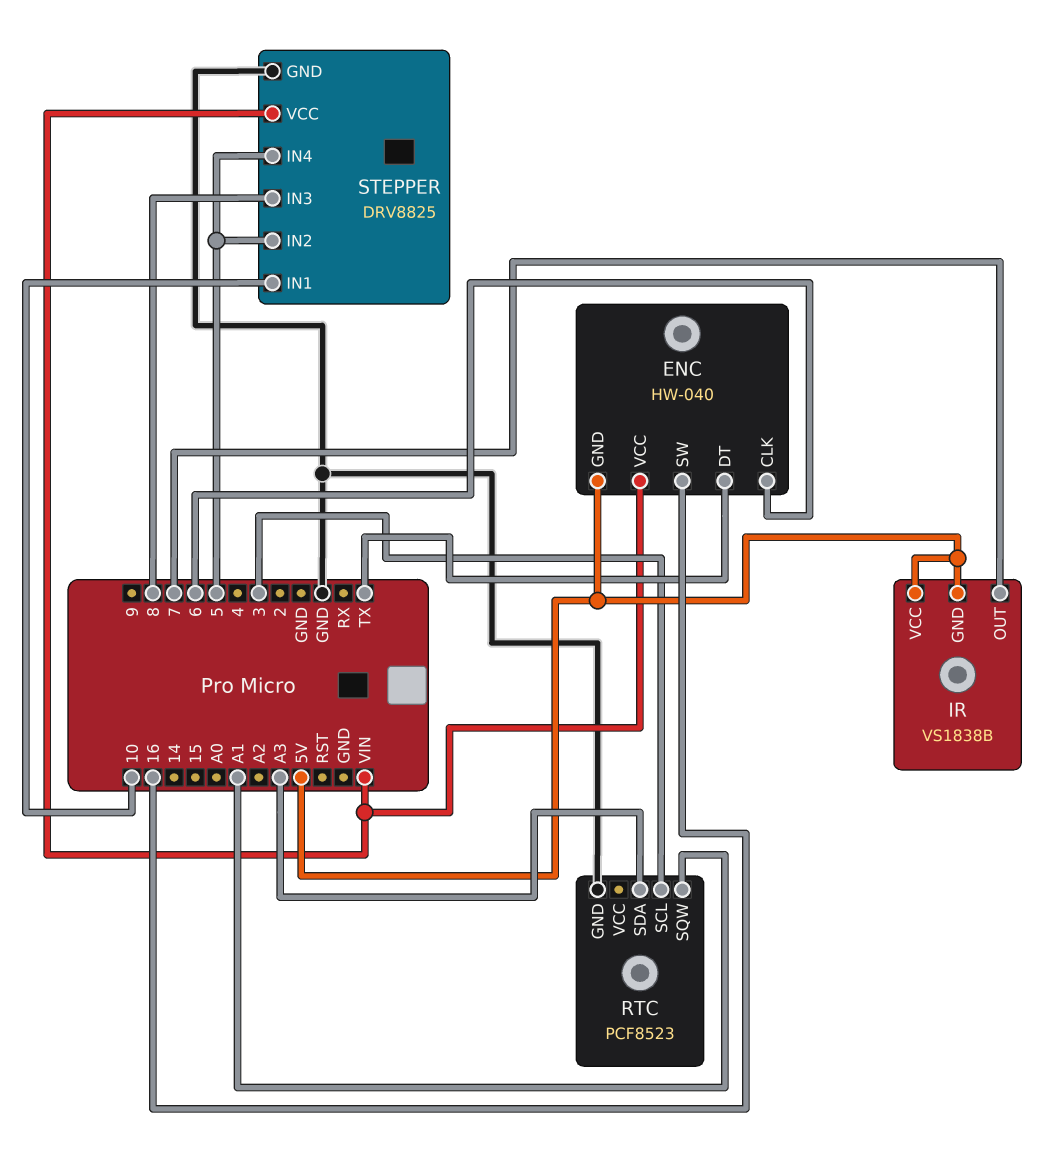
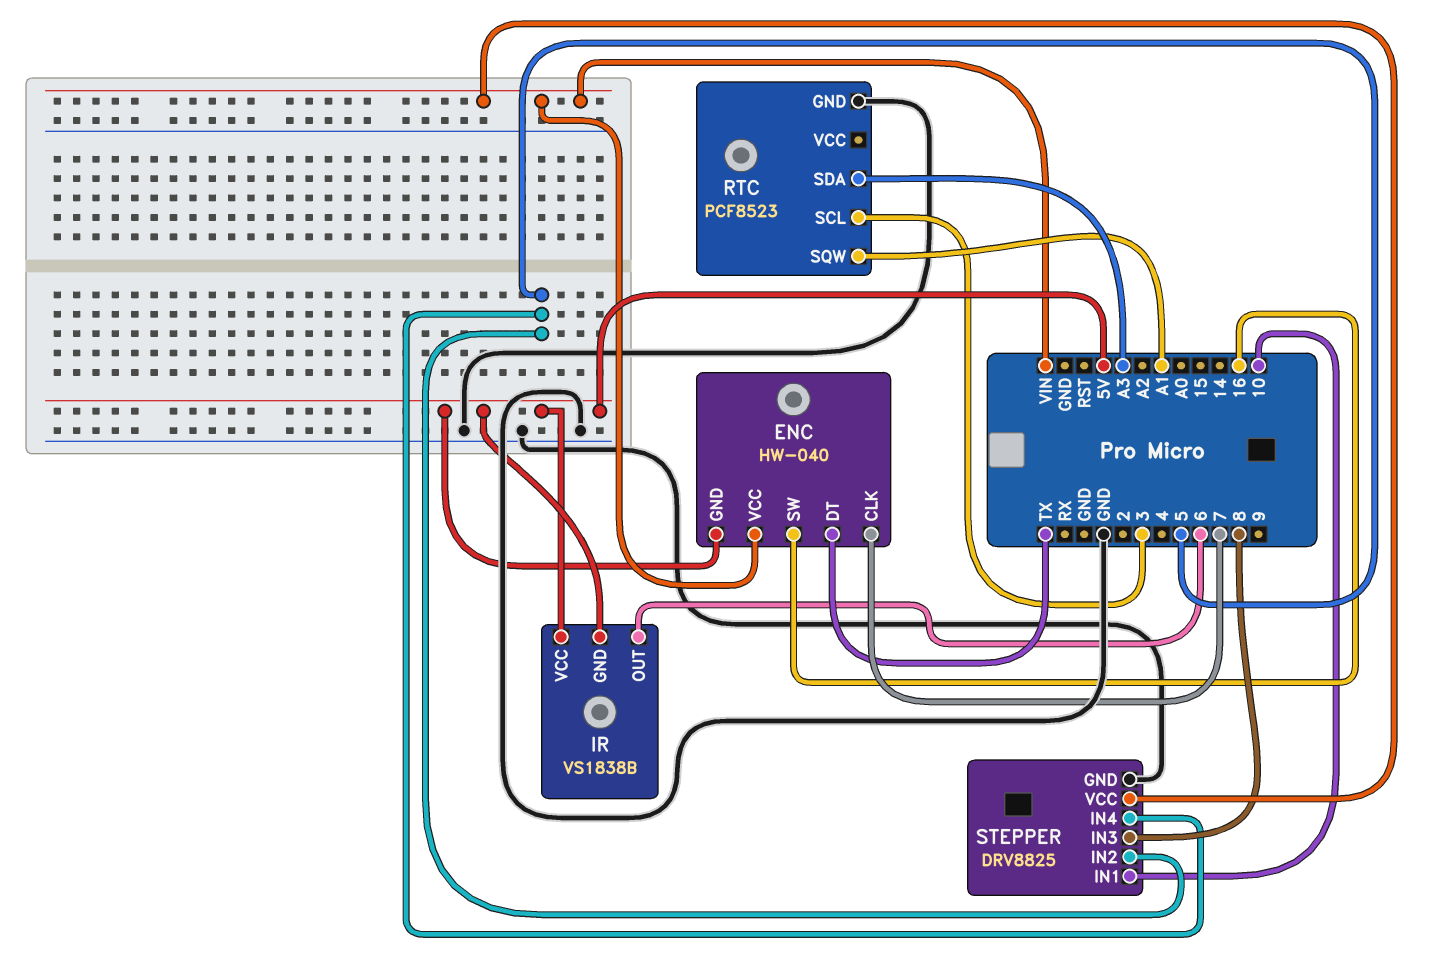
ENC pin CLK: 6 -> 7
IR pin OUT: 7 -> 6

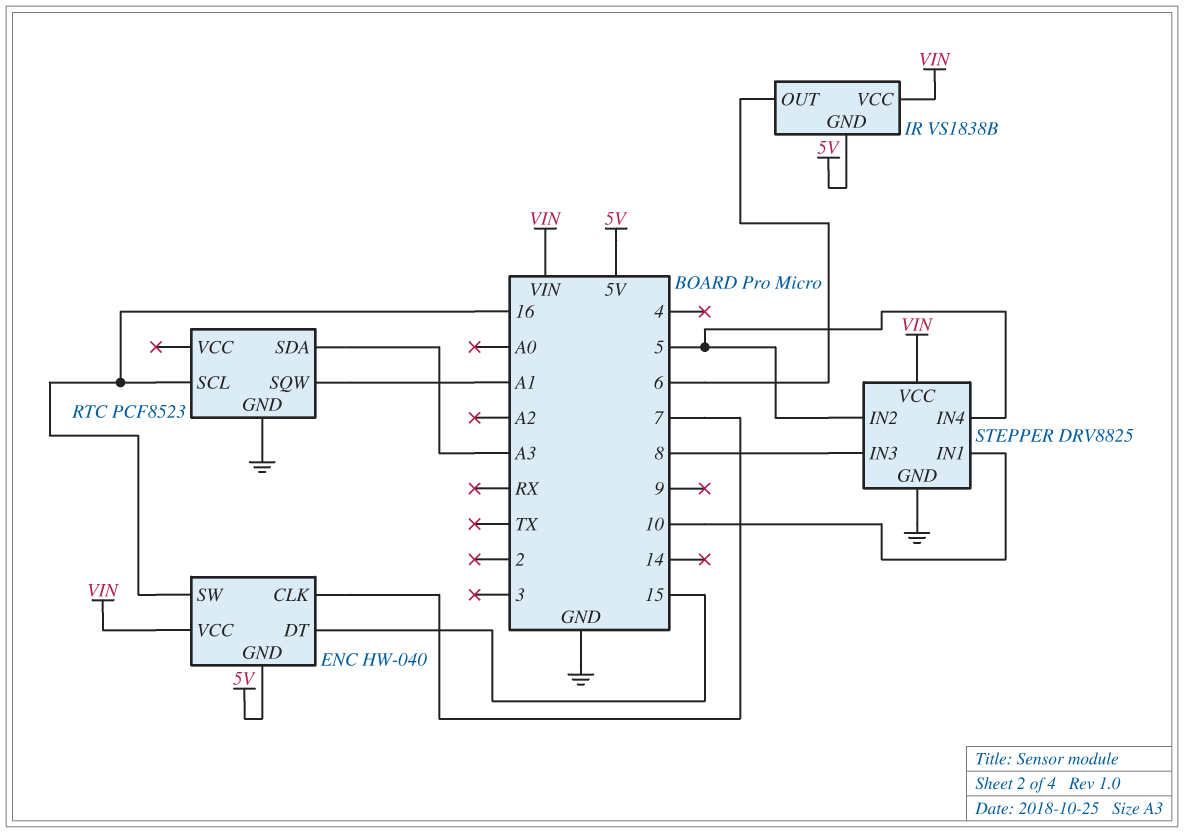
ENC pin DT: TX -> 15
IR pin VCC: 5V -> VIN
RTC pin SCL: 3 -> 16

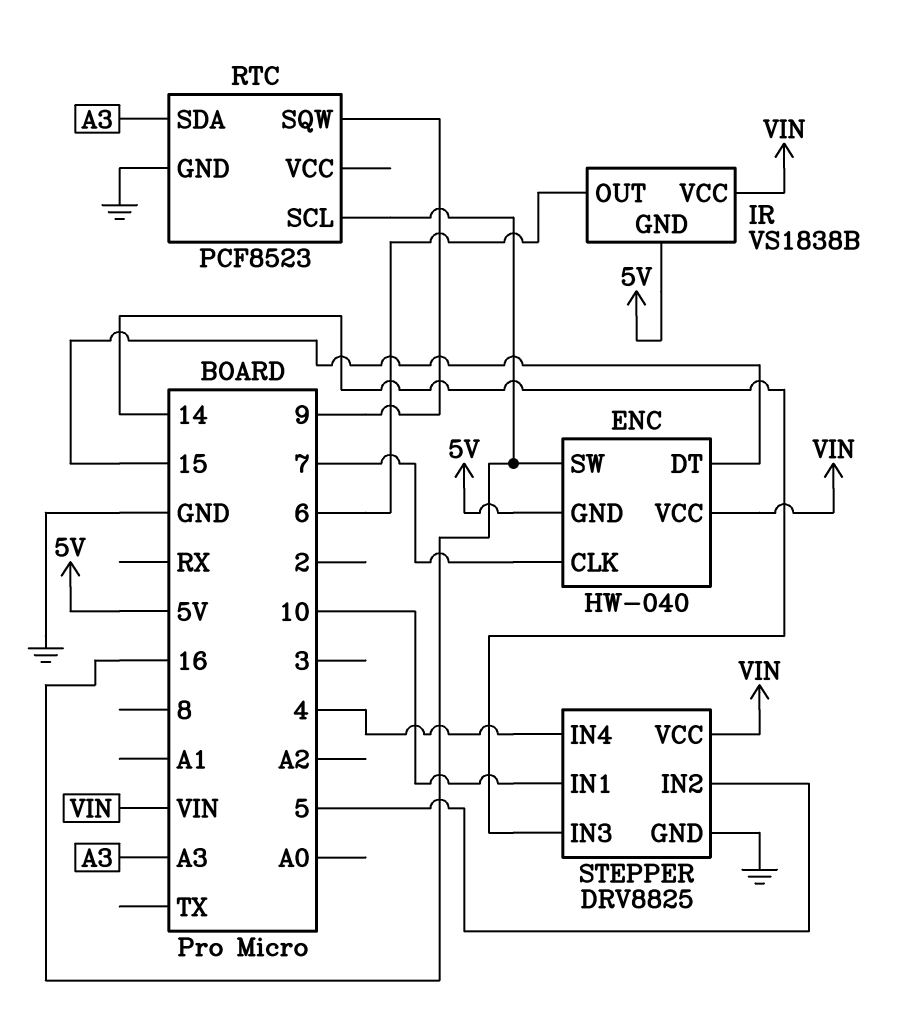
RTC pin SQW: A1 -> 9
STEPPER pin IN3: 8 -> 14
STEPPER pin IN4: 5 -> 4

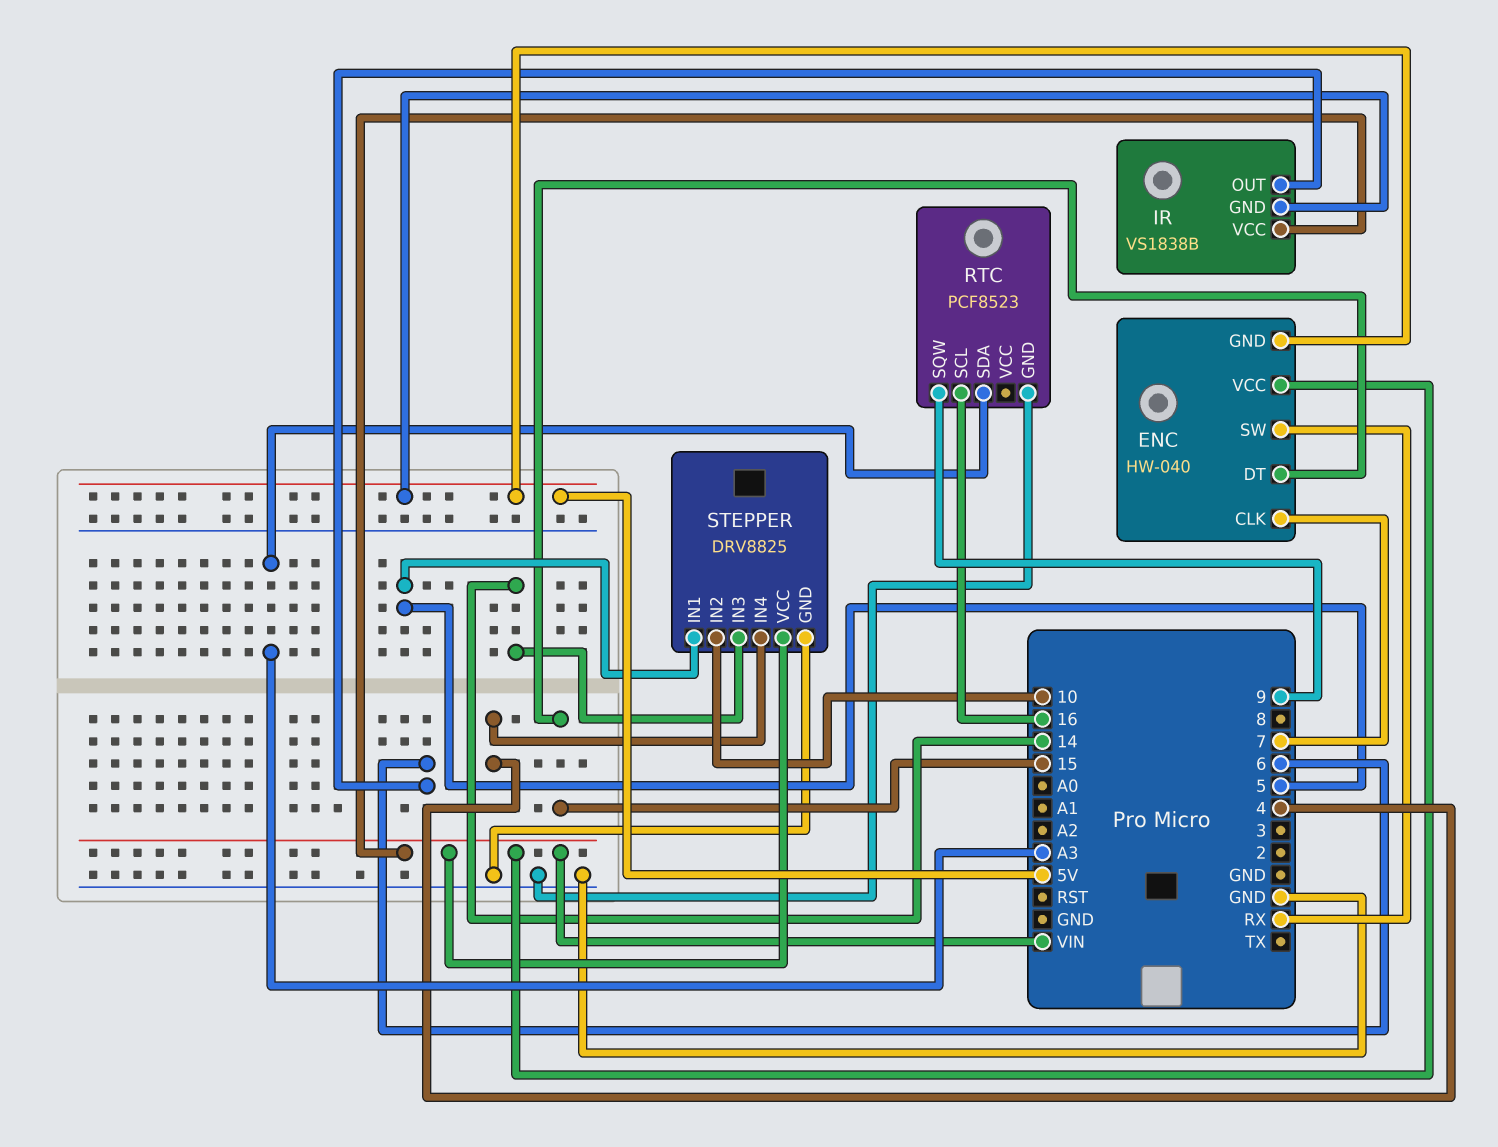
ENC pin SW: 16 -> RX
STEPPER pin IN1: 10 -> 5
STEPPER pin IN2: 5 -> 10

